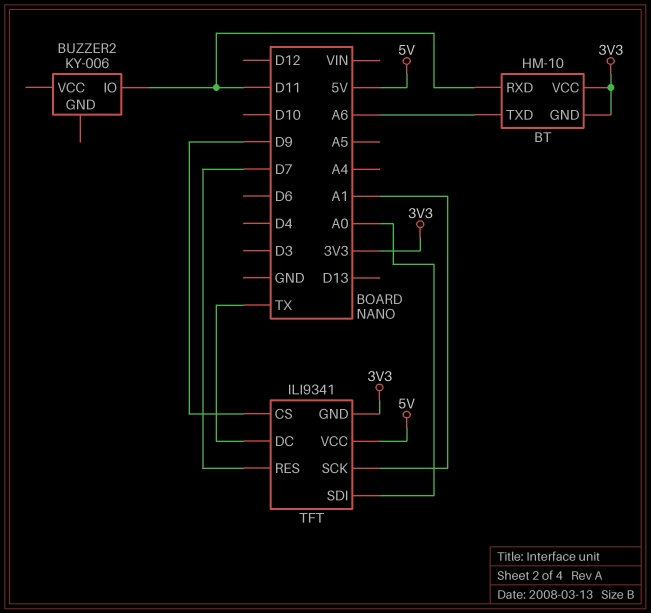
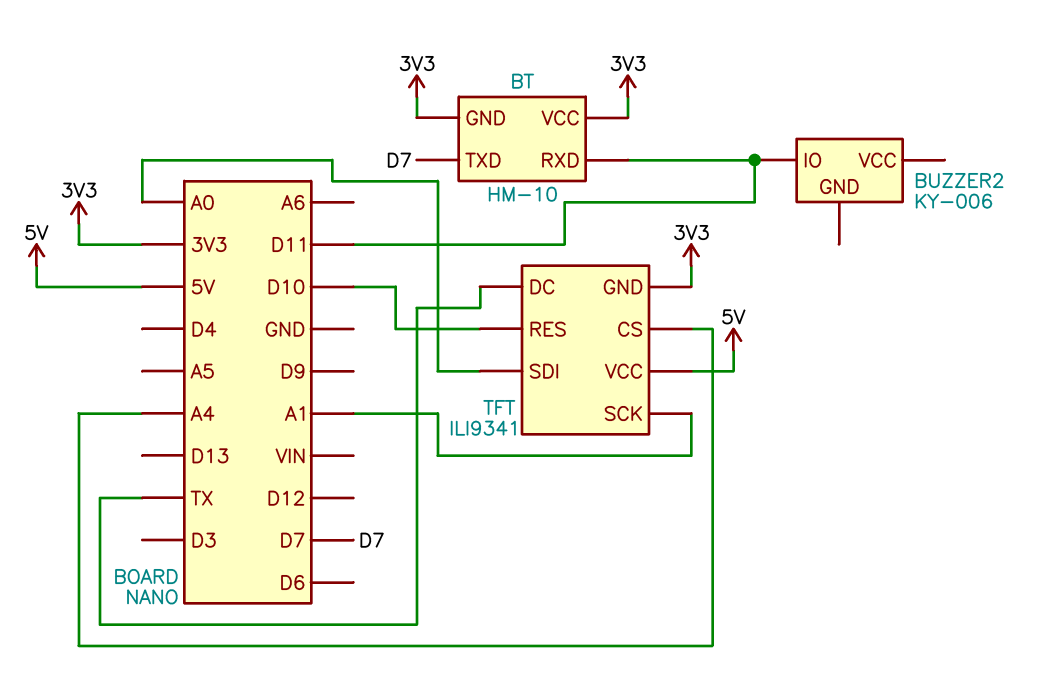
BT pin TXD: A6 -> D7
TFT pin CS: D9 -> A4
TFT pin RES: D7 -> D10

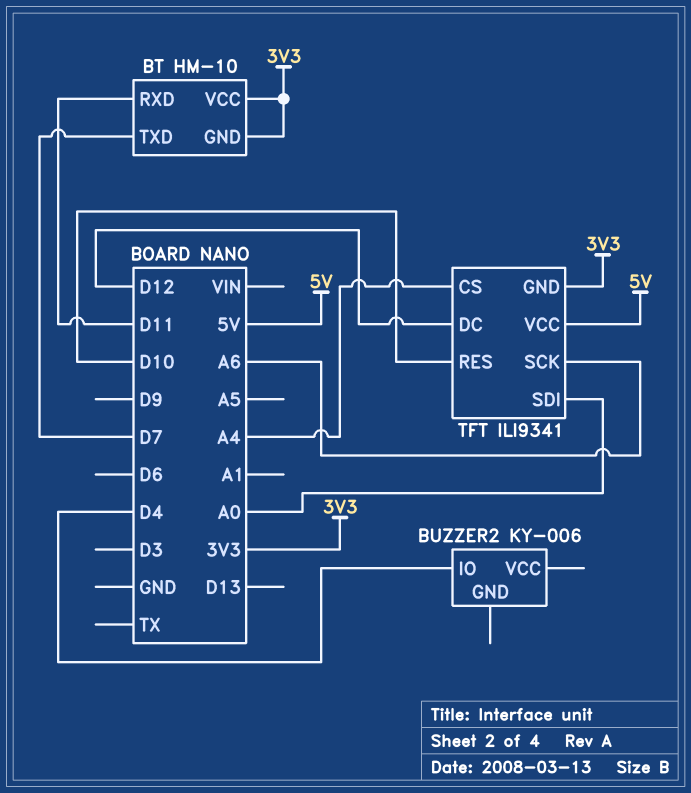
BUZZER2 pin IO: D11 -> D4
TFT pin DC: TX -> D12
TFT pin SCK: A1 -> A6

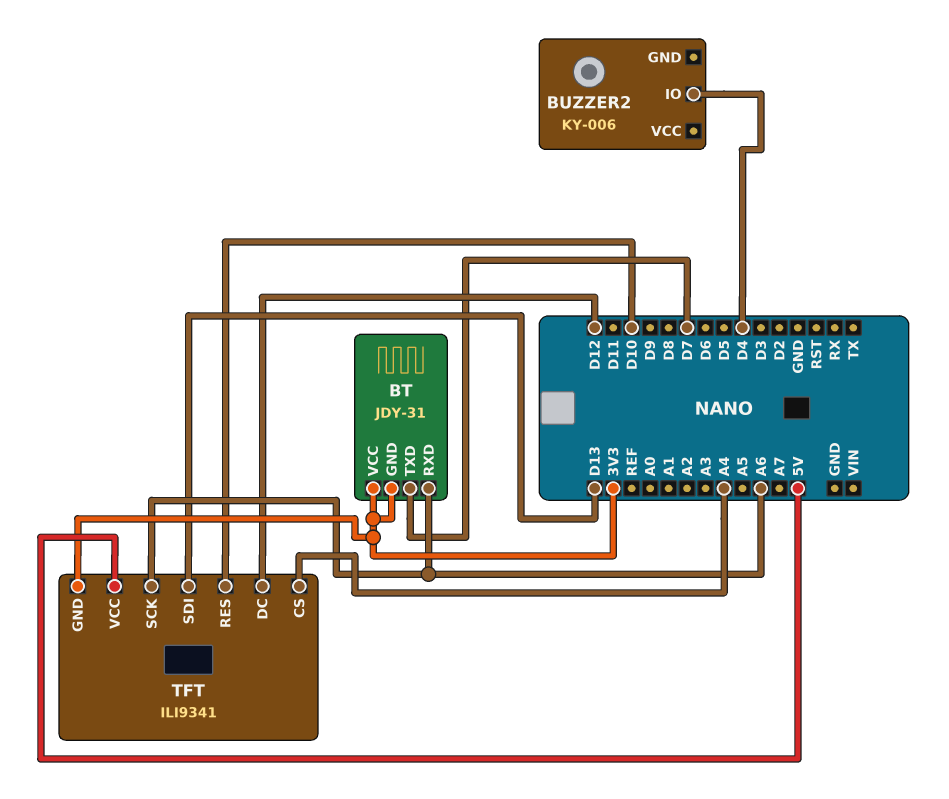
BT: HM-10 -> JDY-31
BT pin RXD: D11 -> A6
TFT pin SDI: A0 -> D13

